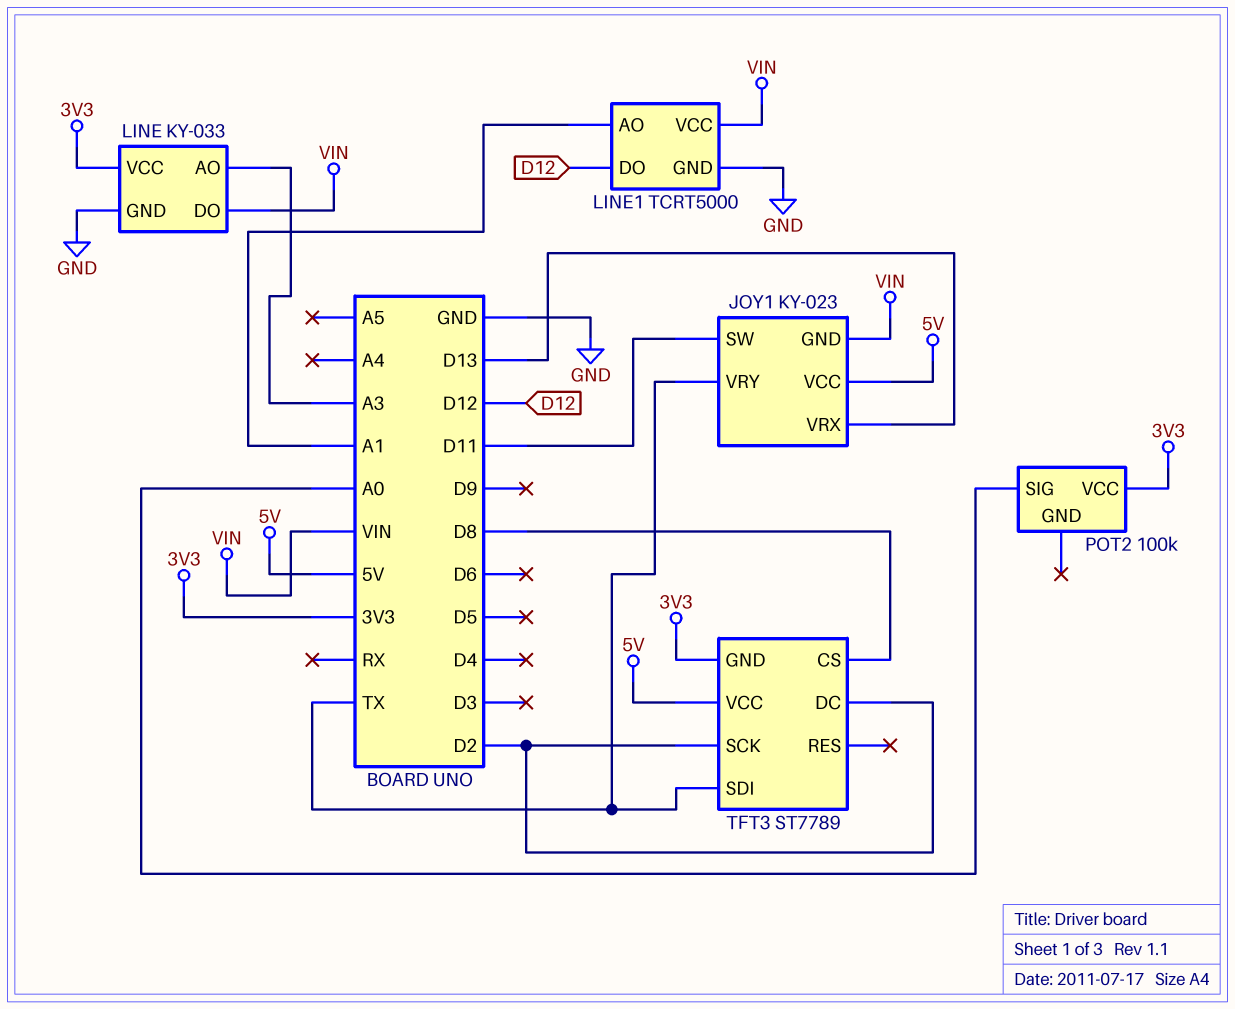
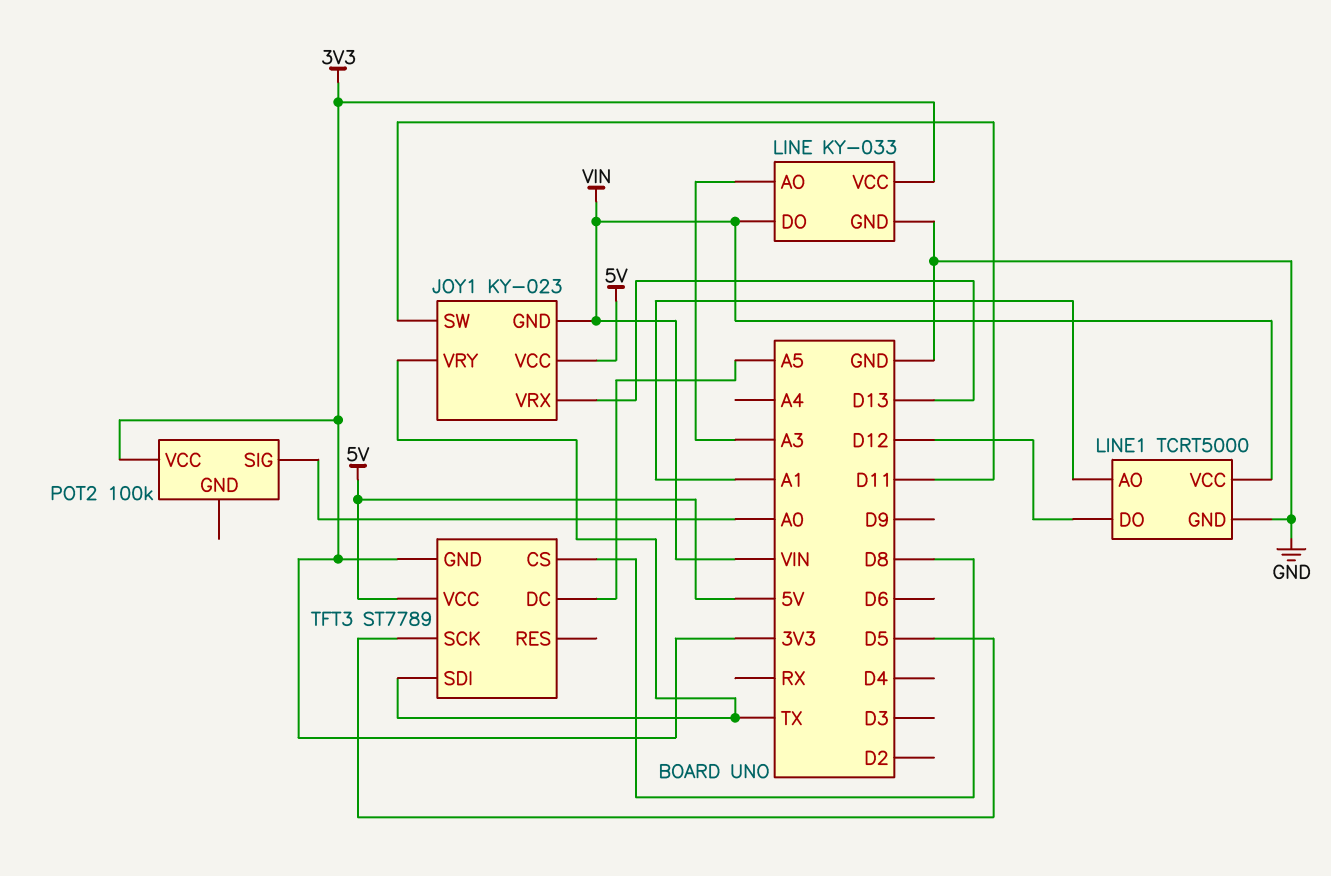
TFT3 pin DC: D2 -> A5
TFT3 pin SCK: D2 -> D5

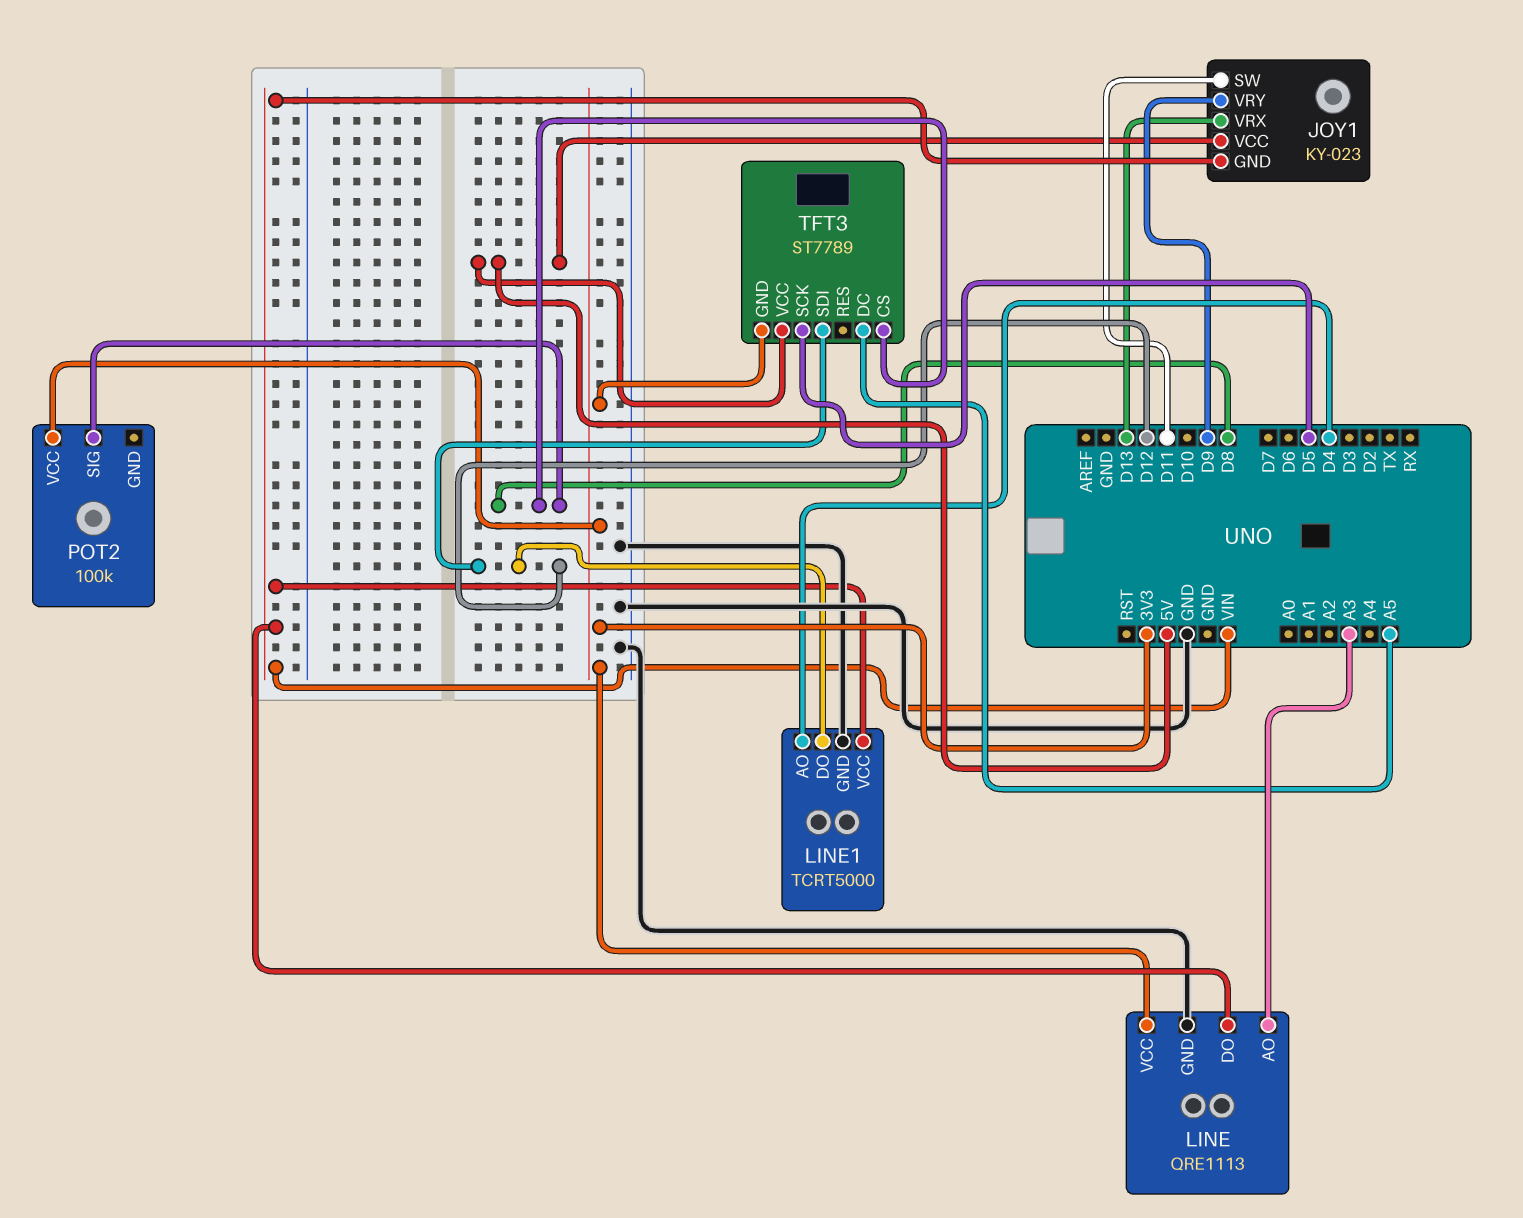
JOY1 pin VRY: TX -> D9
LINE: KY-033 -> QRE1113
LINE1 pin AO: A1 -> D4
POT2 pin SIG: A0 -> D8
TFT3 pin SDI: TX -> D12

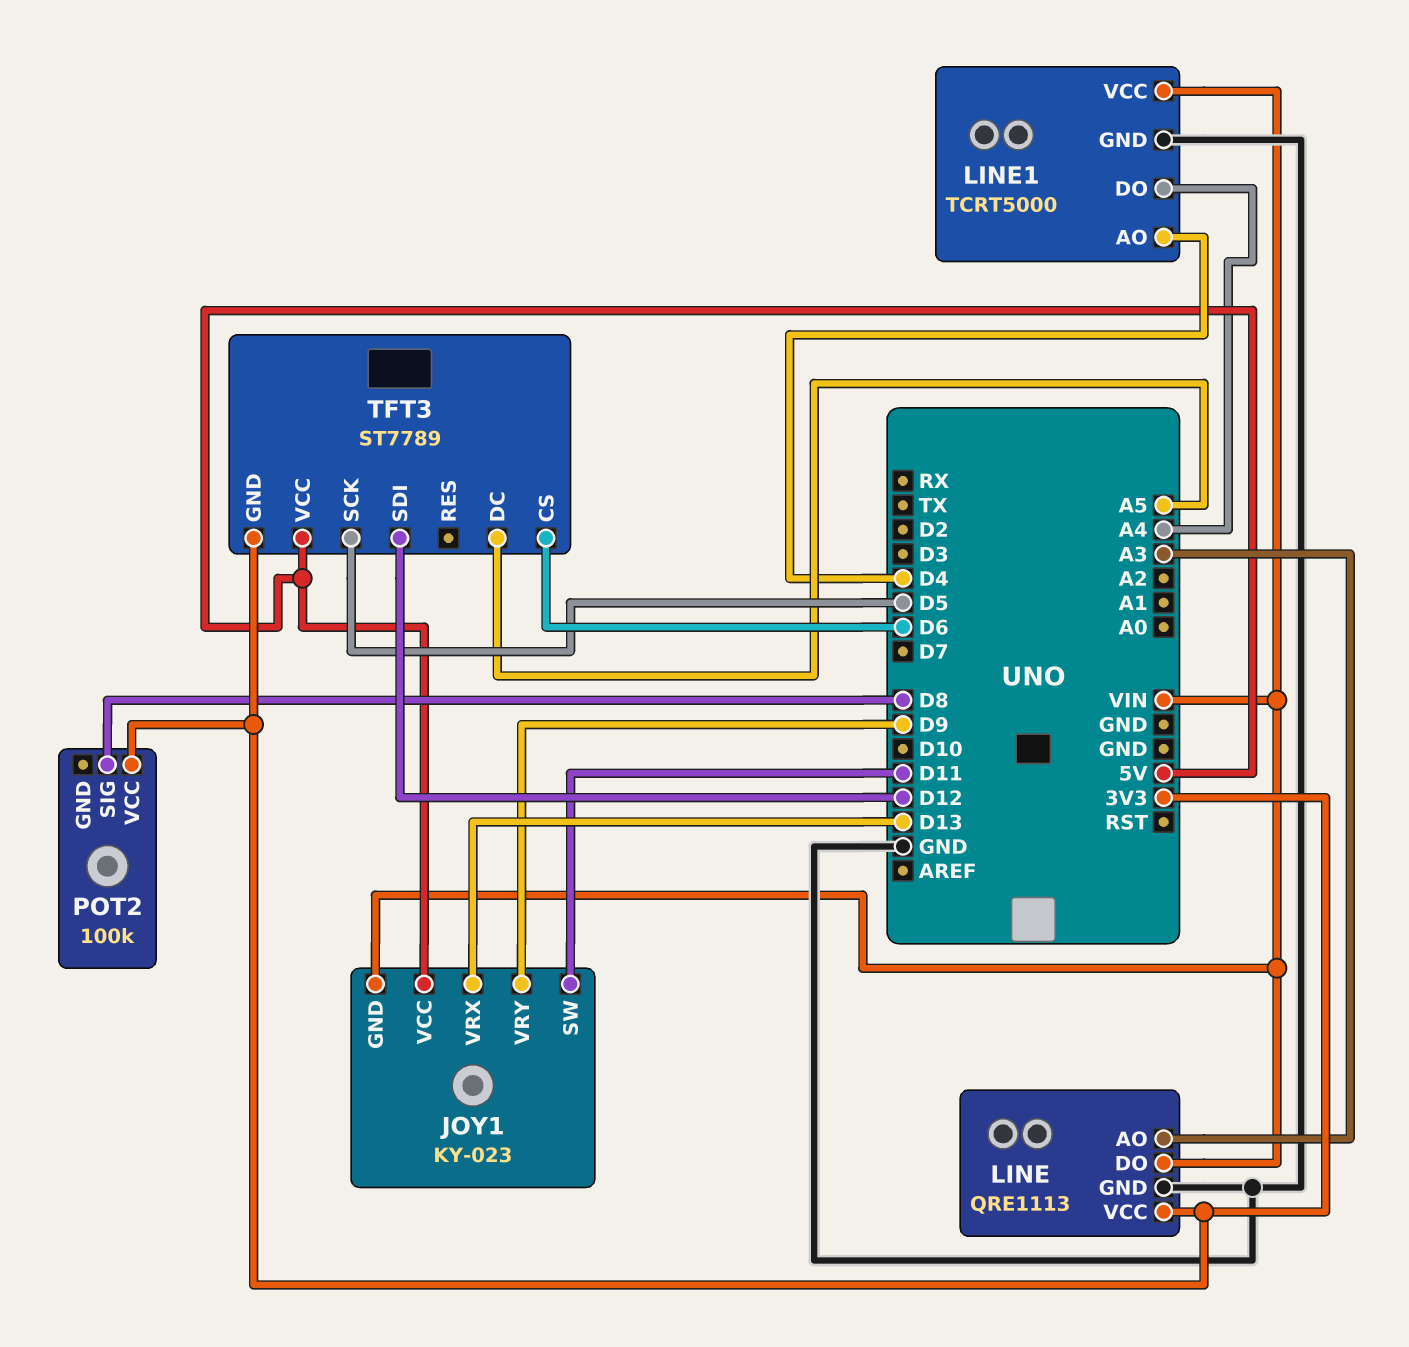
LINE1 pin DO: D12 -> A4
TFT3 pin CS: D8 -> D6

